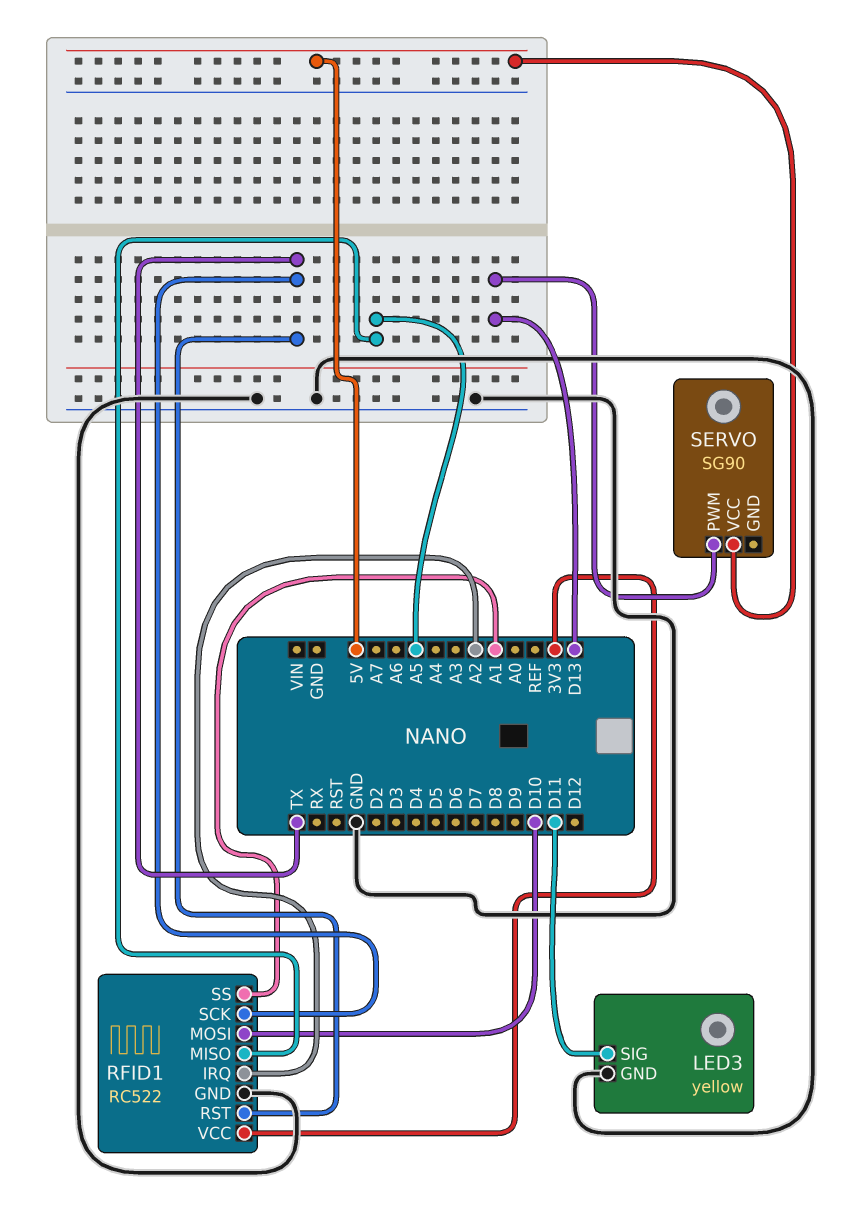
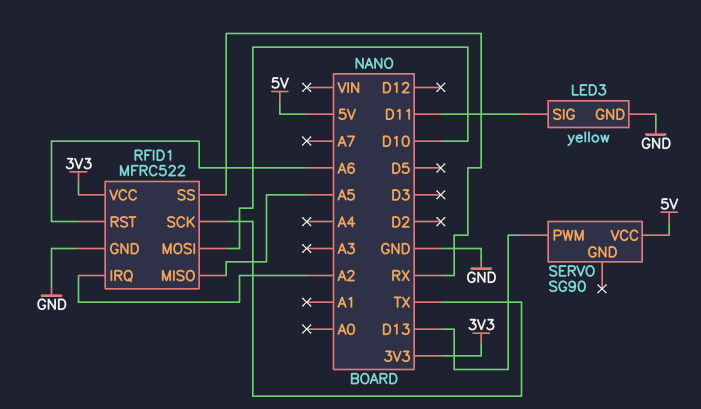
RFID1: RC522 -> MFRC522
RFID1 pin RST: TX -> A6
RFID1 pin SS: A1 -> RX

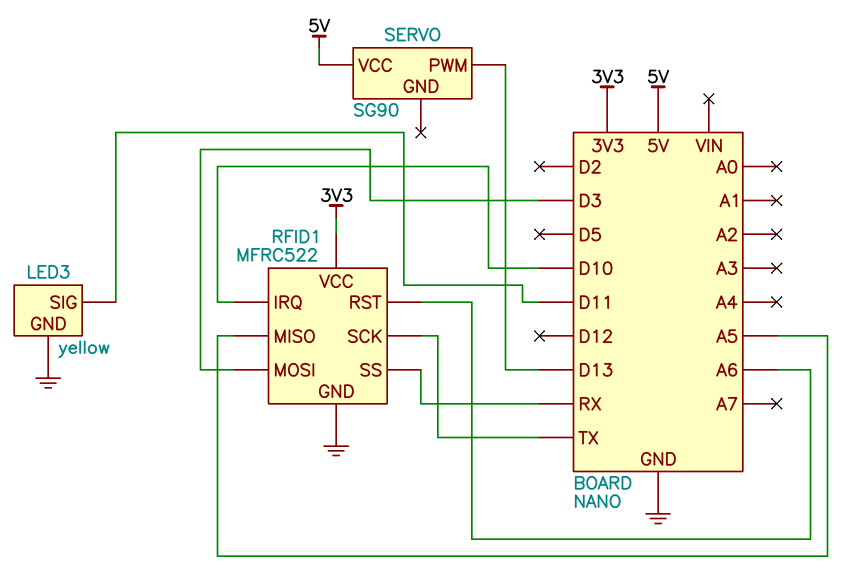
RFID1 pin IRQ: A2 -> D10
RFID1 pin MOSI: D10 -> D3

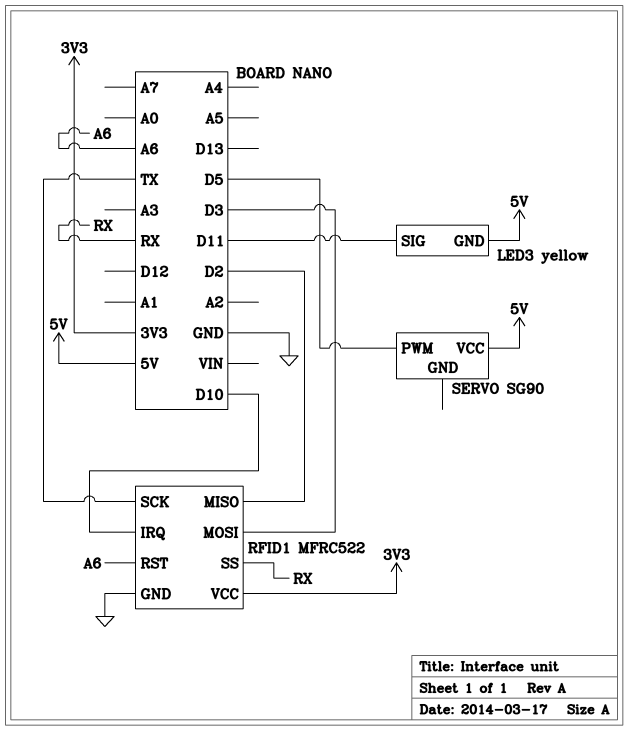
LED3 pin GND: GND -> 5V
RFID1 pin MISO: A5 -> D2
SERVO pin PWM: D13 -> D5

